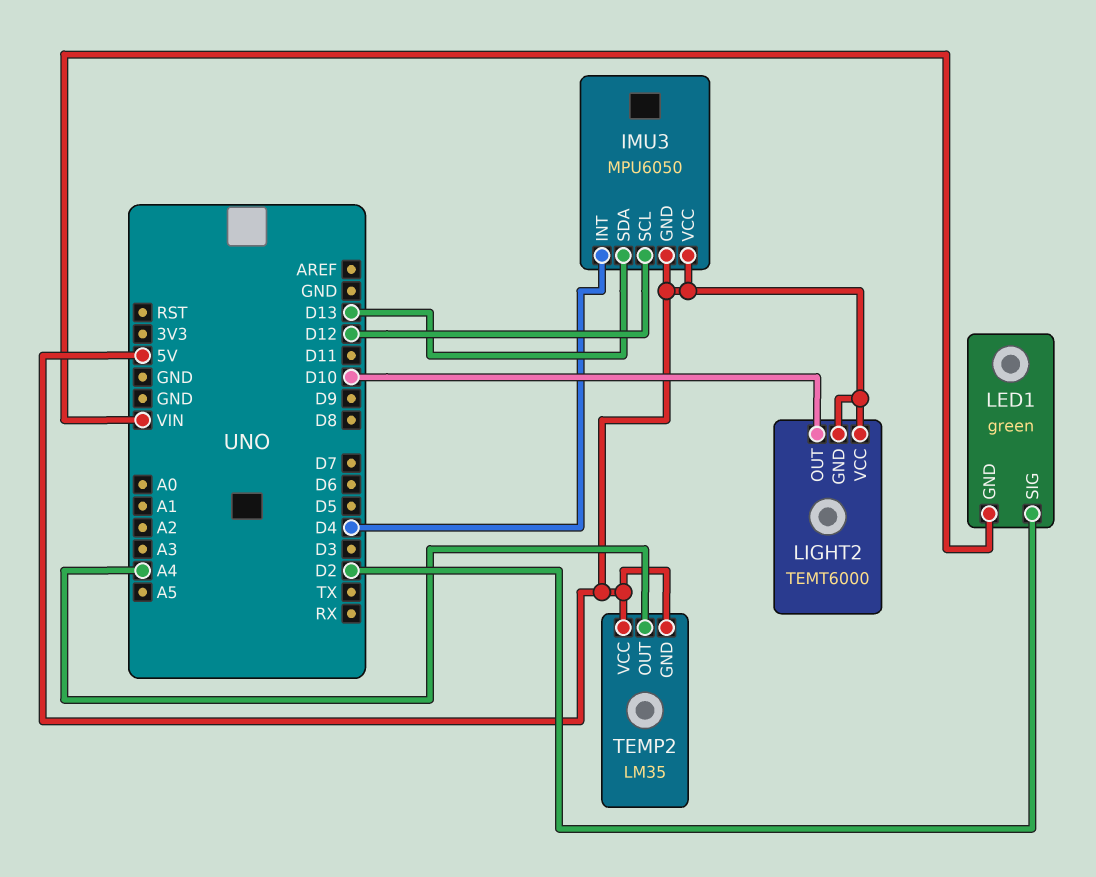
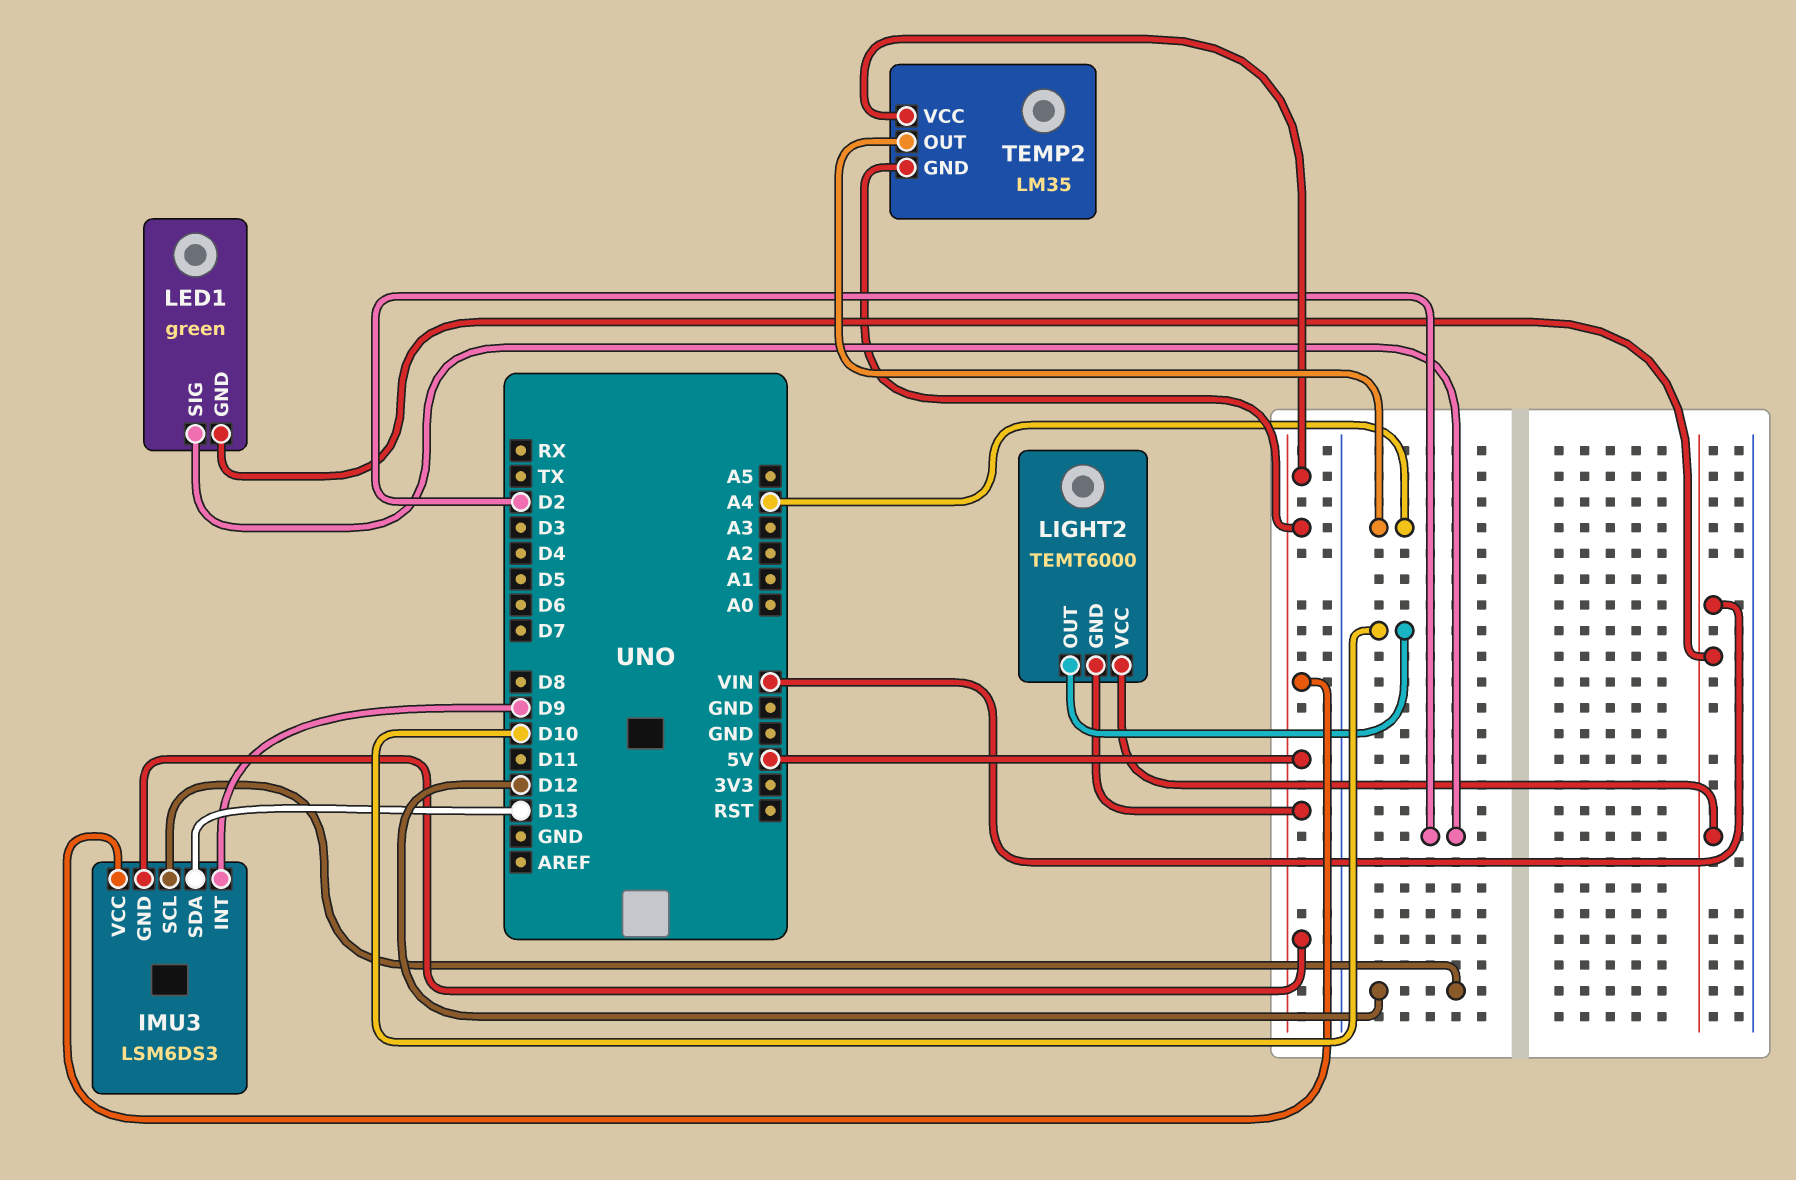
IMU3: MPU6050 -> LSM6DS3
IMU3 pin INT: D4 -> D9
LIGHT2 pin VCC: 5V -> VIN

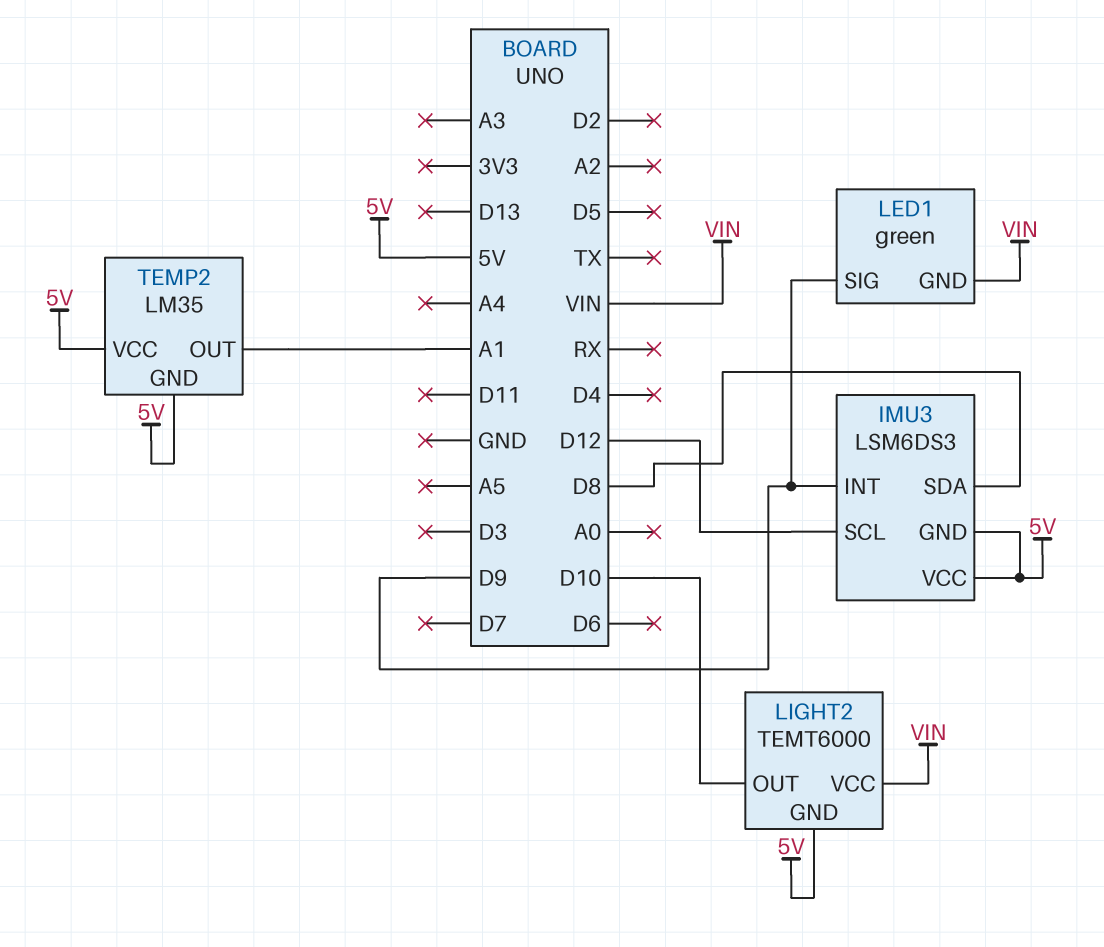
IMU3 pin SDA: D13 -> D8
LED1 pin SIG: D2 -> D9
TEMP2 pin OUT: A4 -> A1

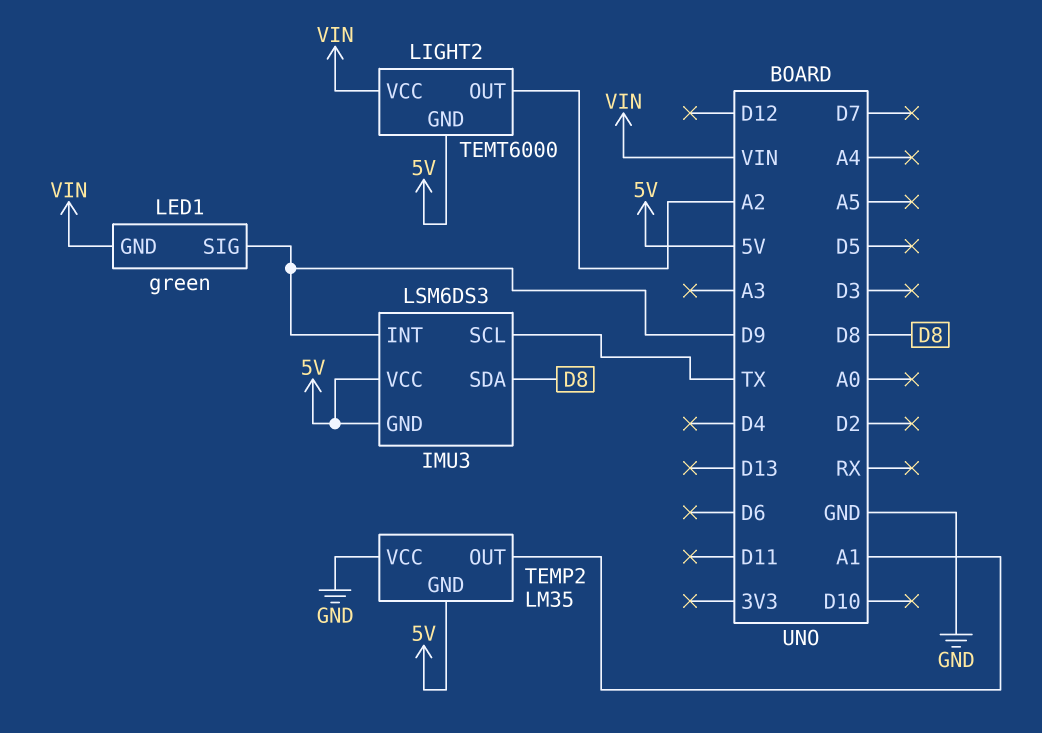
IMU3 pin SCL: D12 -> TX
LIGHT2 pin OUT: D10 -> A2
TEMP2 pin VCC: 5V -> GND

